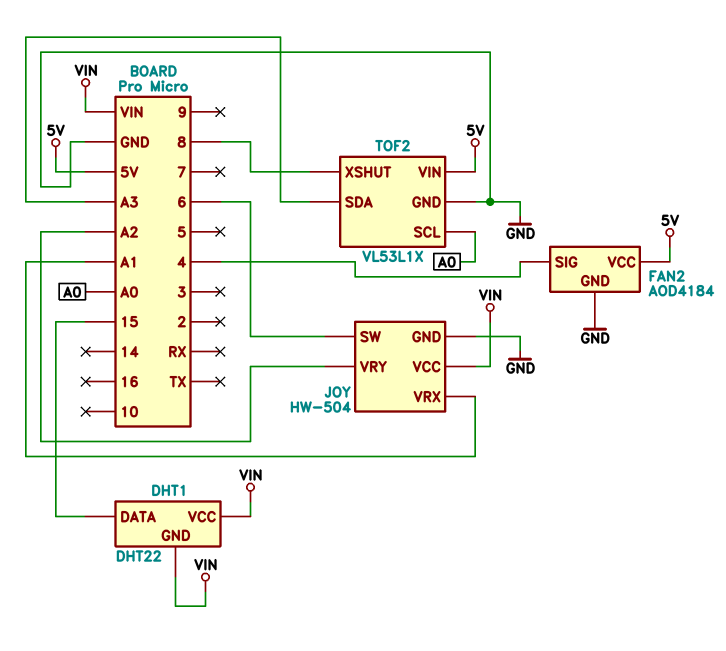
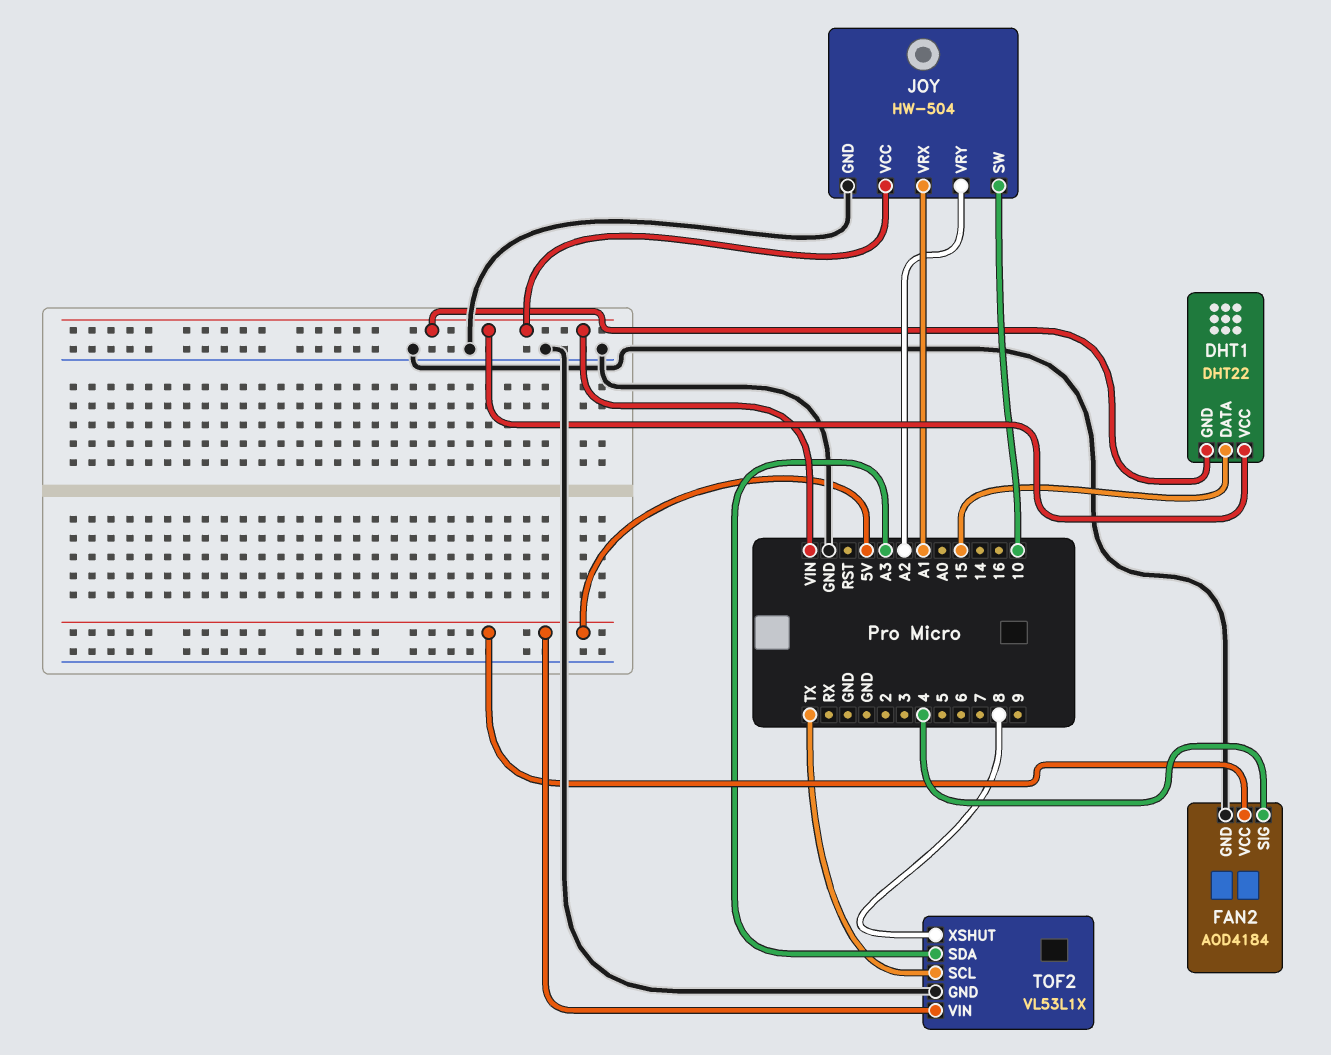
JOY pin SW: 6 -> 10
TOF2 pin SCL: A0 -> TX

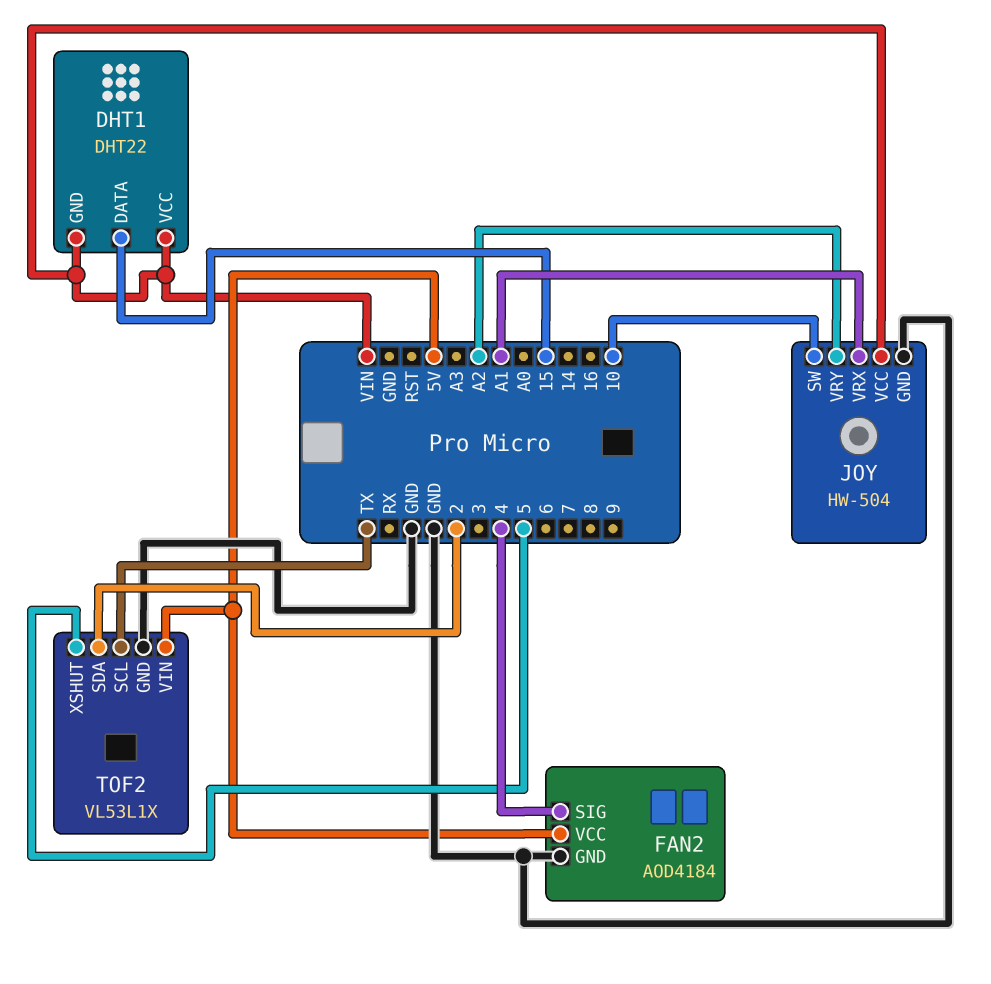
TOF2 pin SDA: A3 -> 2
TOF2 pin XSHUT: 8 -> 5

